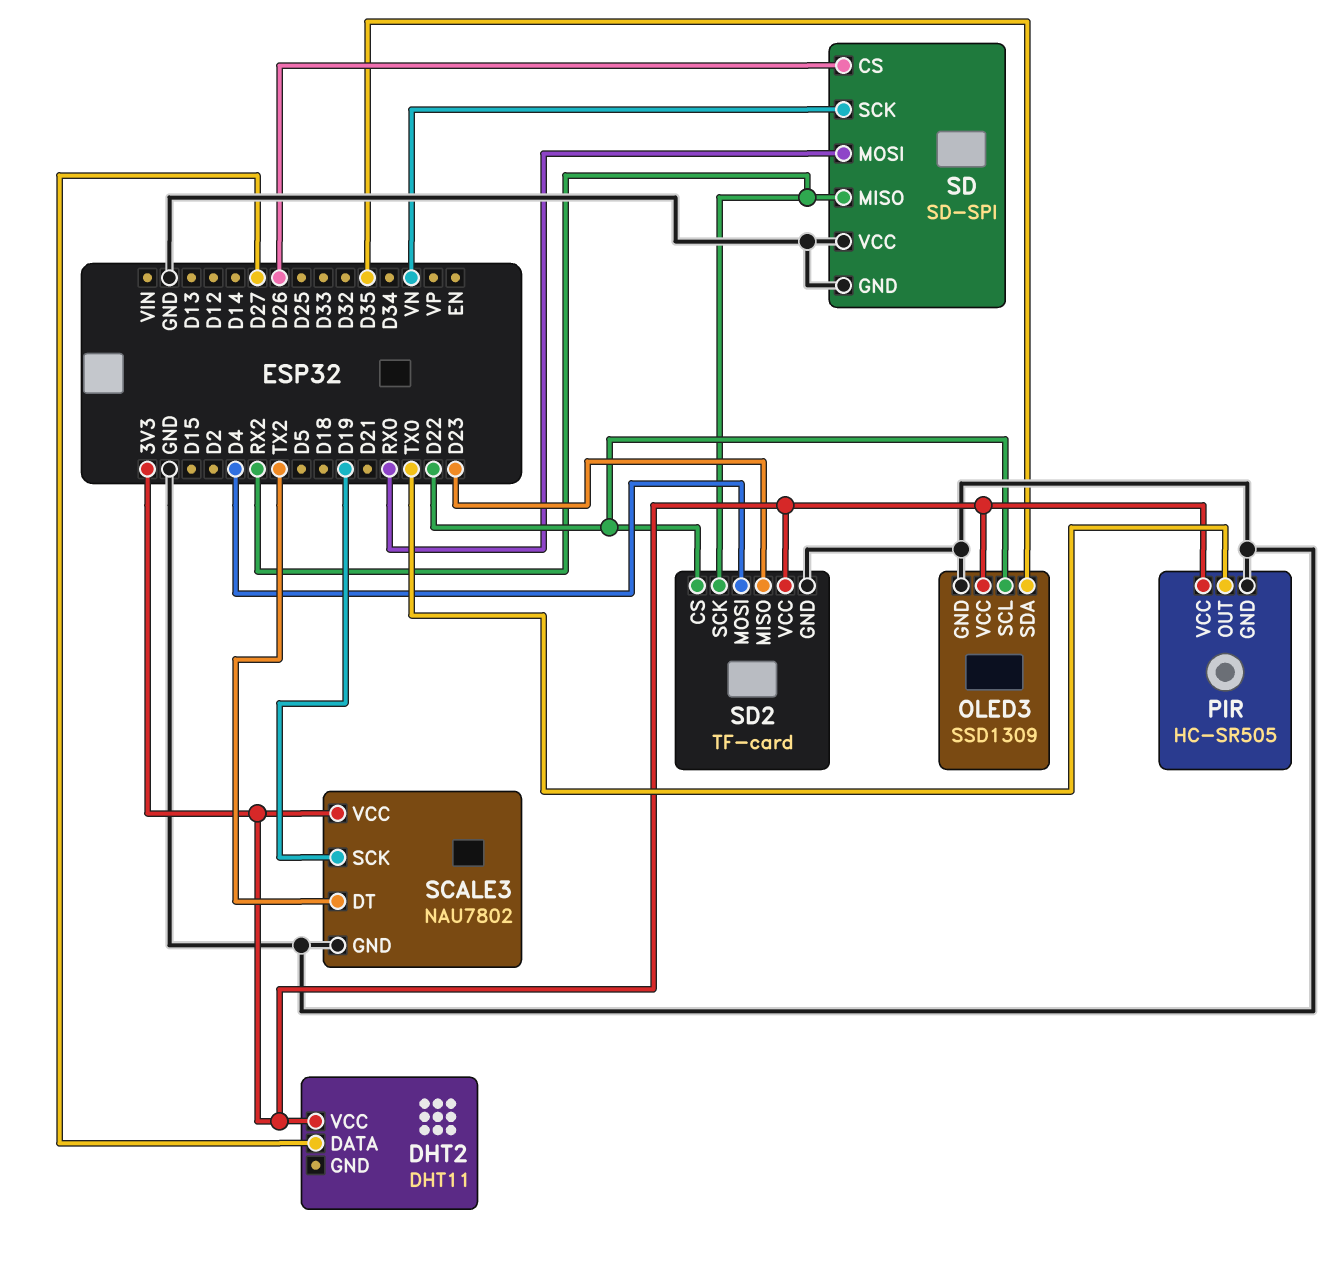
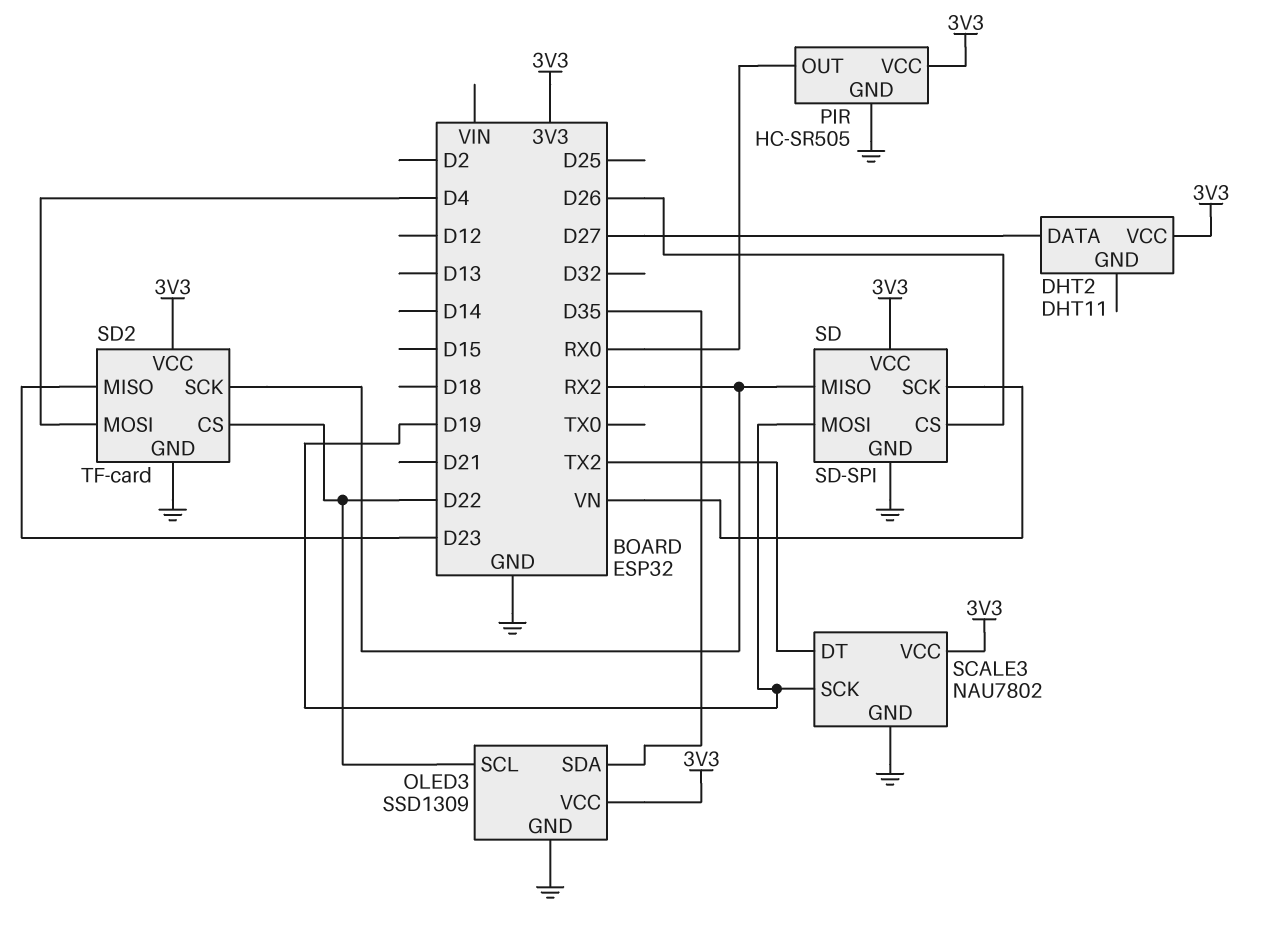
PIR pin OUT: TX0 -> RX0
SD pin MOSI: RX0 -> D19
SD pin VCC: GND -> 3V3

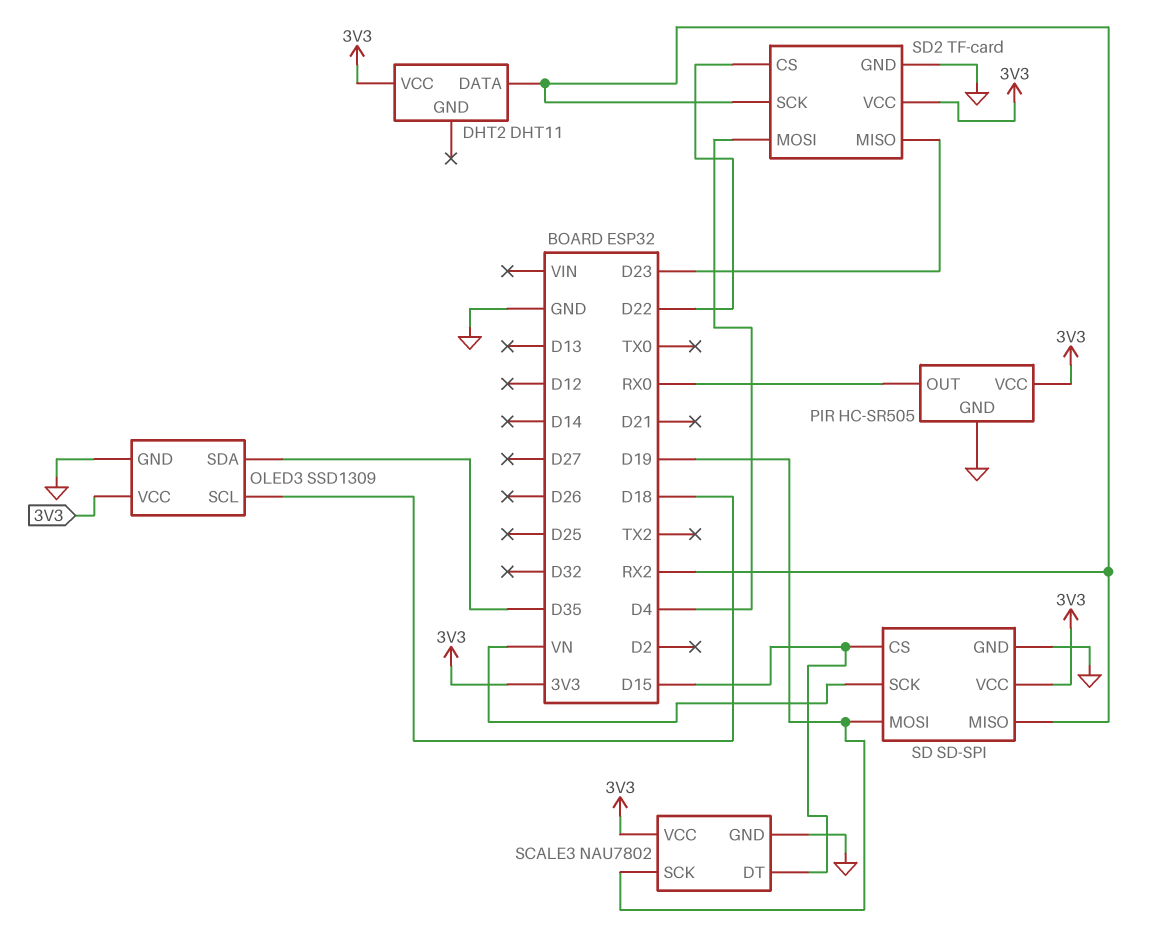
DHT2 pin DATA: D27 -> RX2
OLED3 pin SCL: D22 -> D18
SCALE3 pin DT: TX2 -> D15
SD pin CS: D26 -> D15

